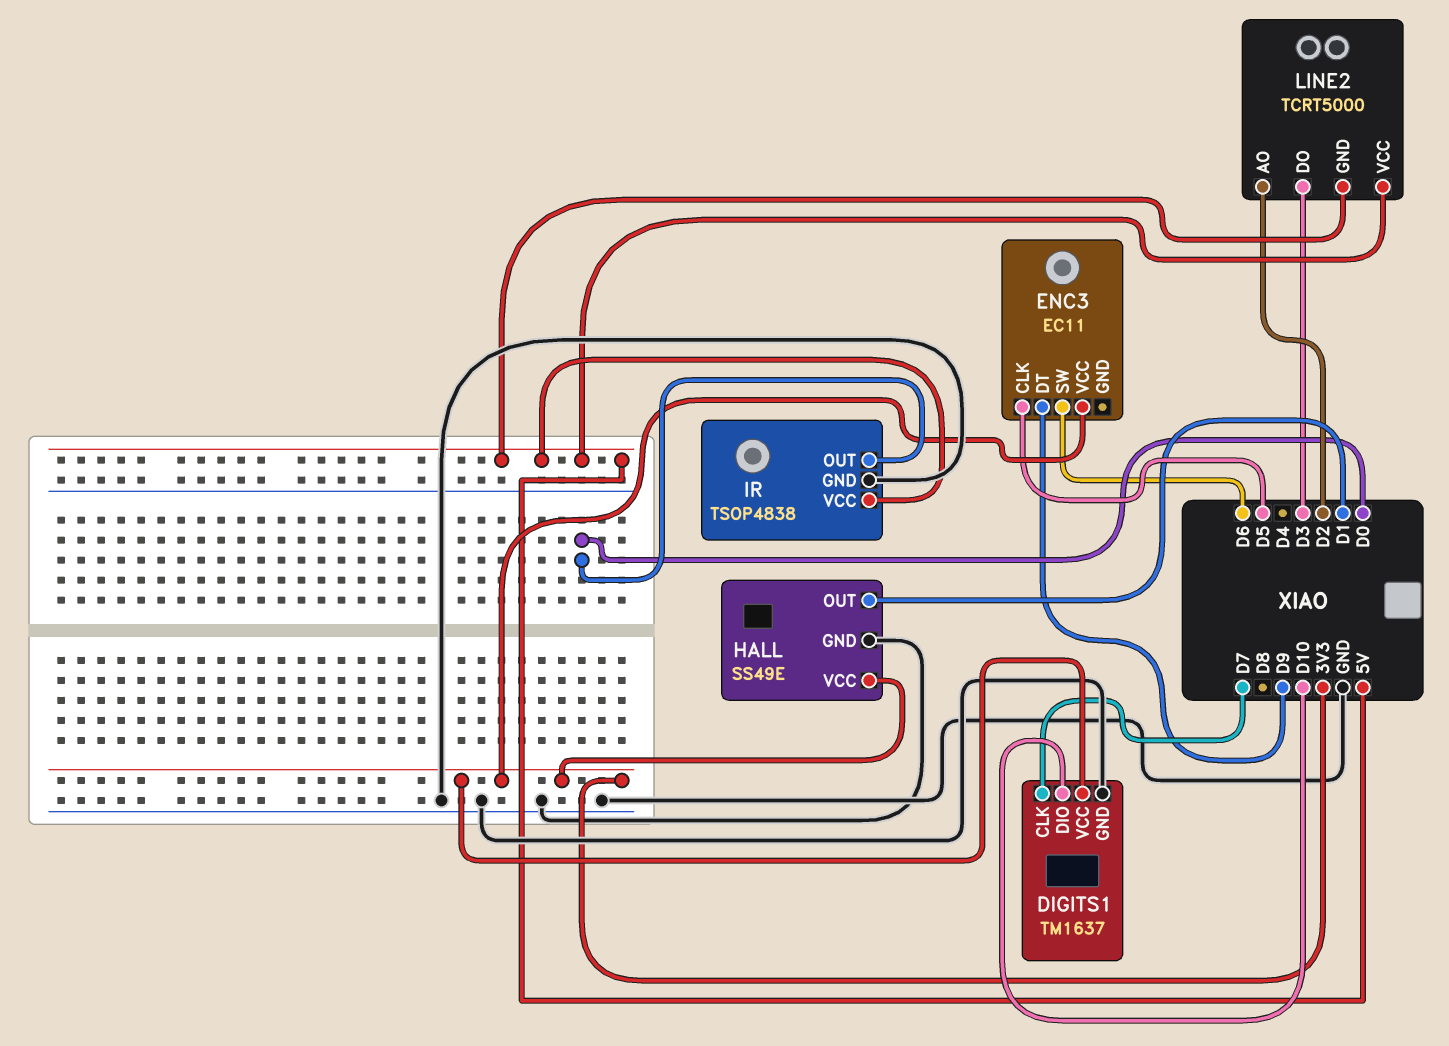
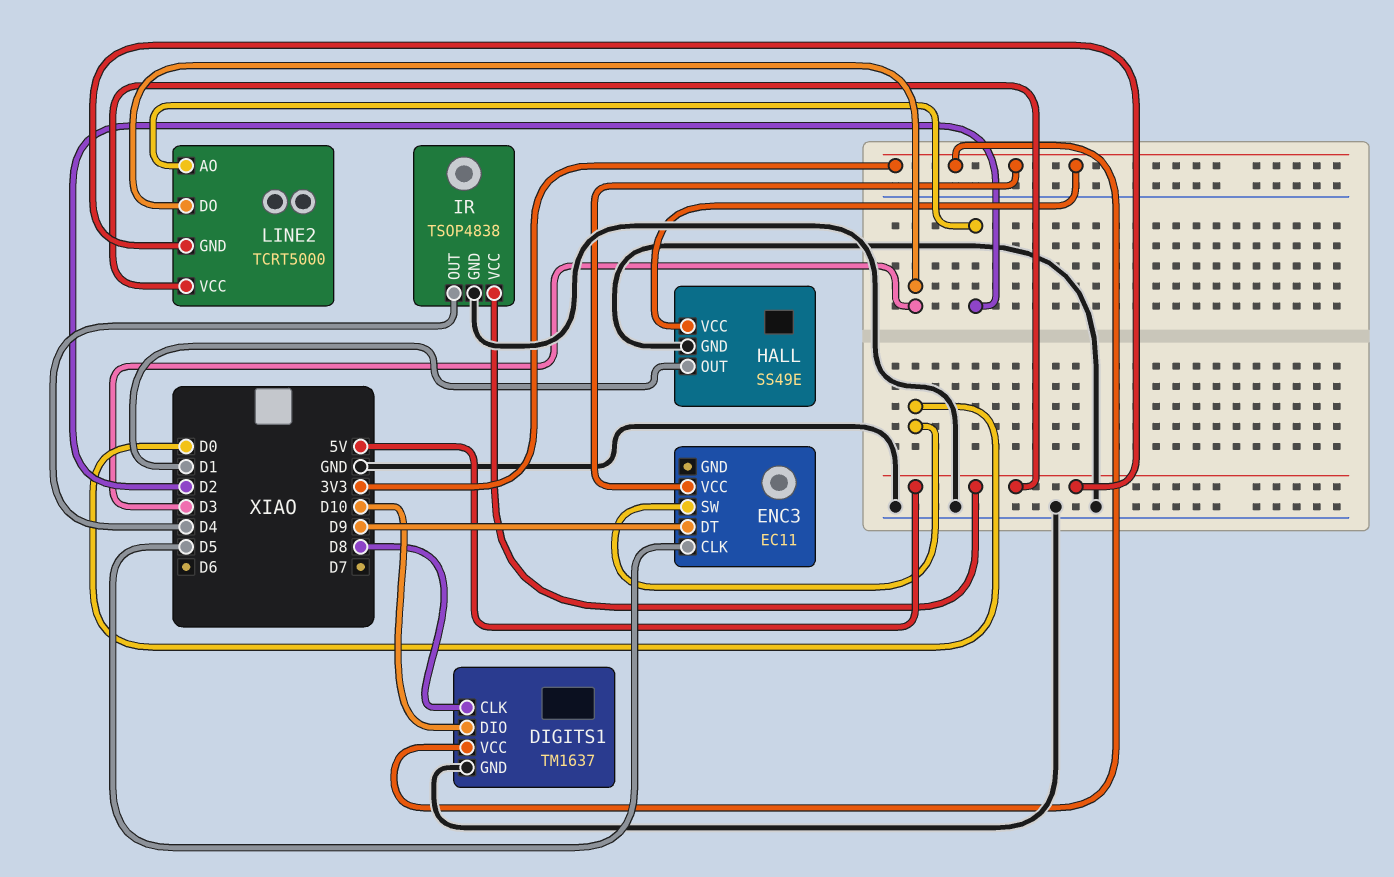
DIGITS1 pin CLK: D7 -> D8
ENC3 pin SW: D6 -> D0
IR pin OUT: D0 -> D4

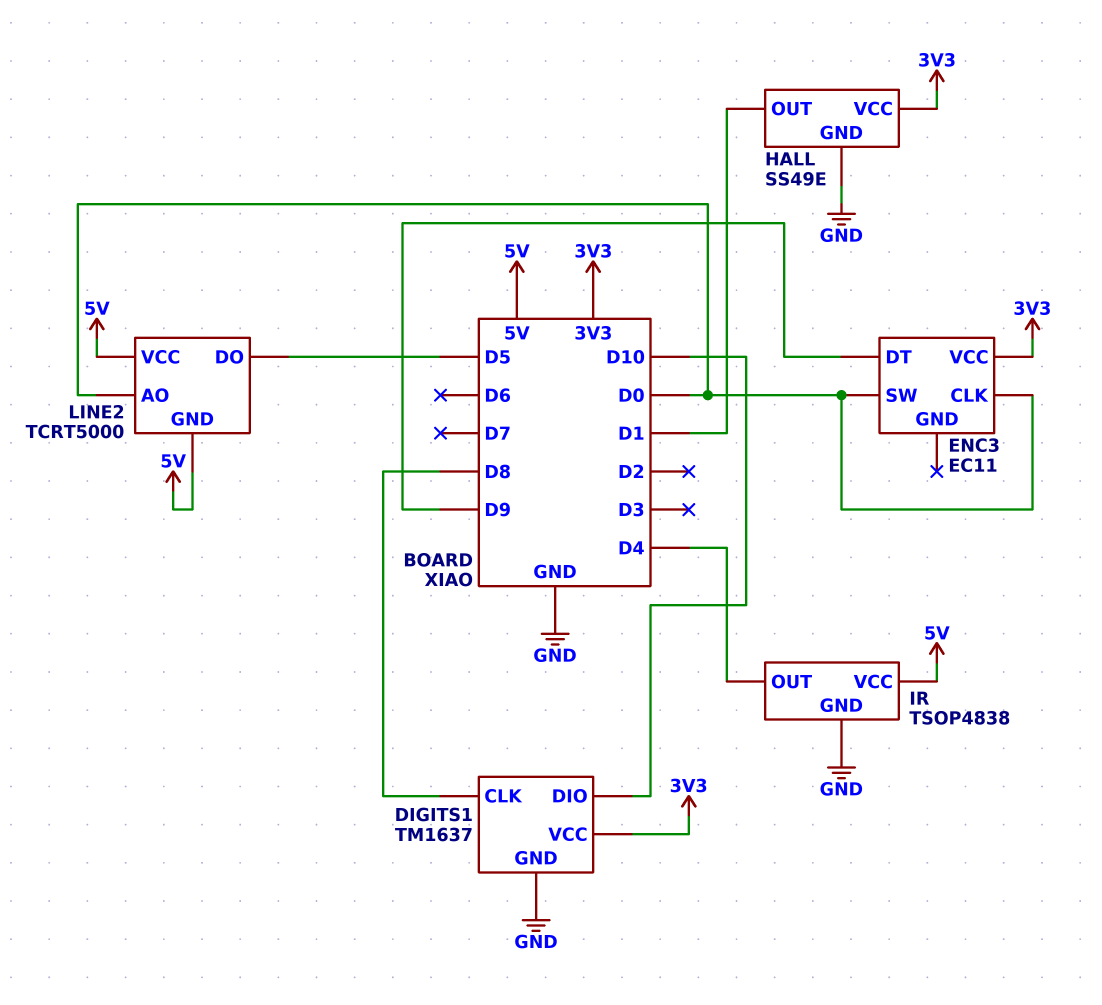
ENC3 pin CLK: D5 -> D0
LINE2 pin AO: D2 -> D0
LINE2 pin DO: D3 -> D5

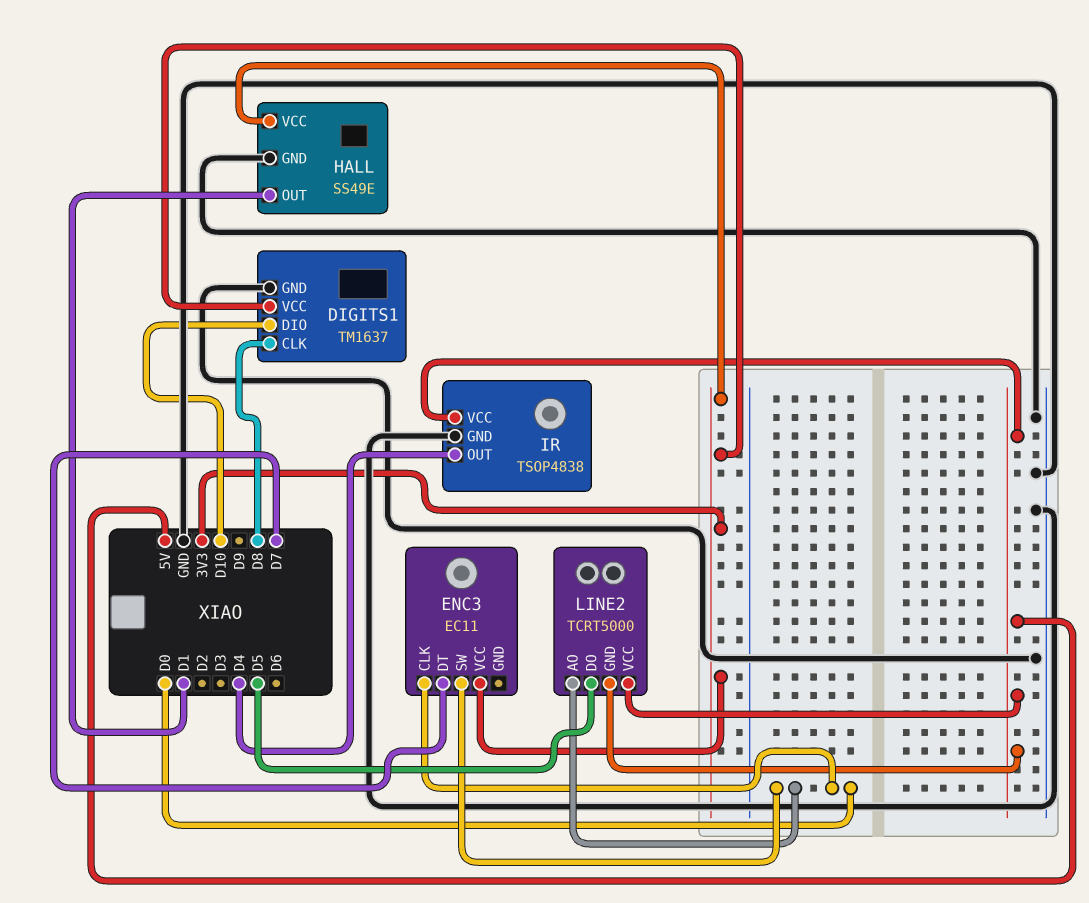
ENC3 pin DT: D9 -> D7

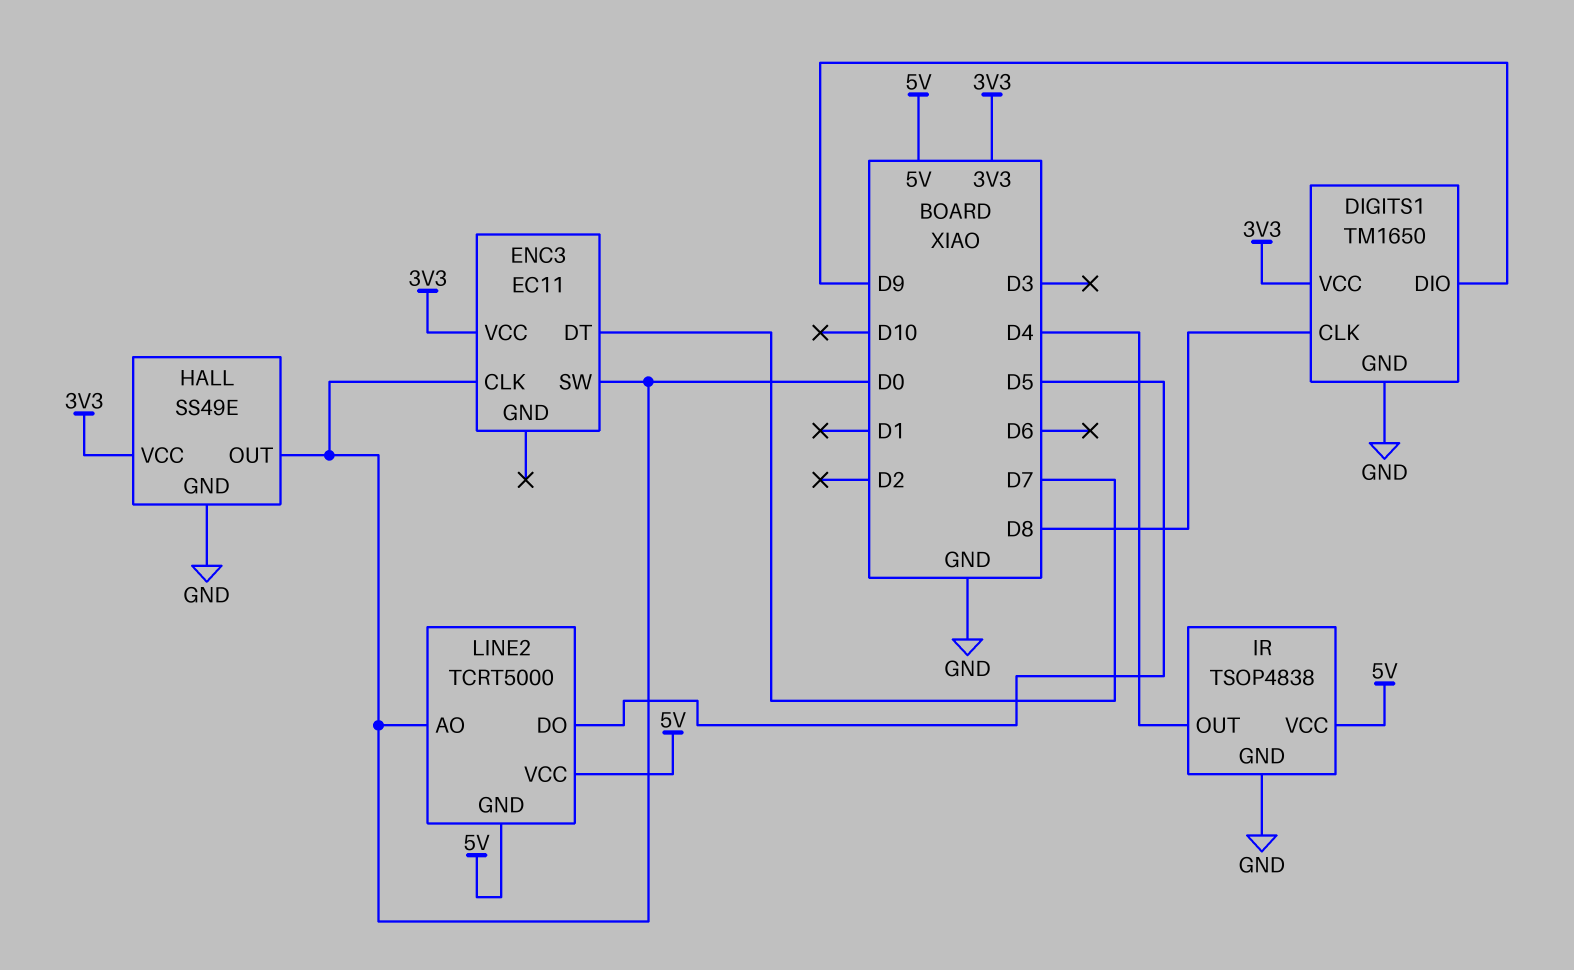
DIGITS1: TM1637 -> TM1650
DIGITS1 pin DIO: D10 -> D9
HALL pin OUT: D1 -> D0

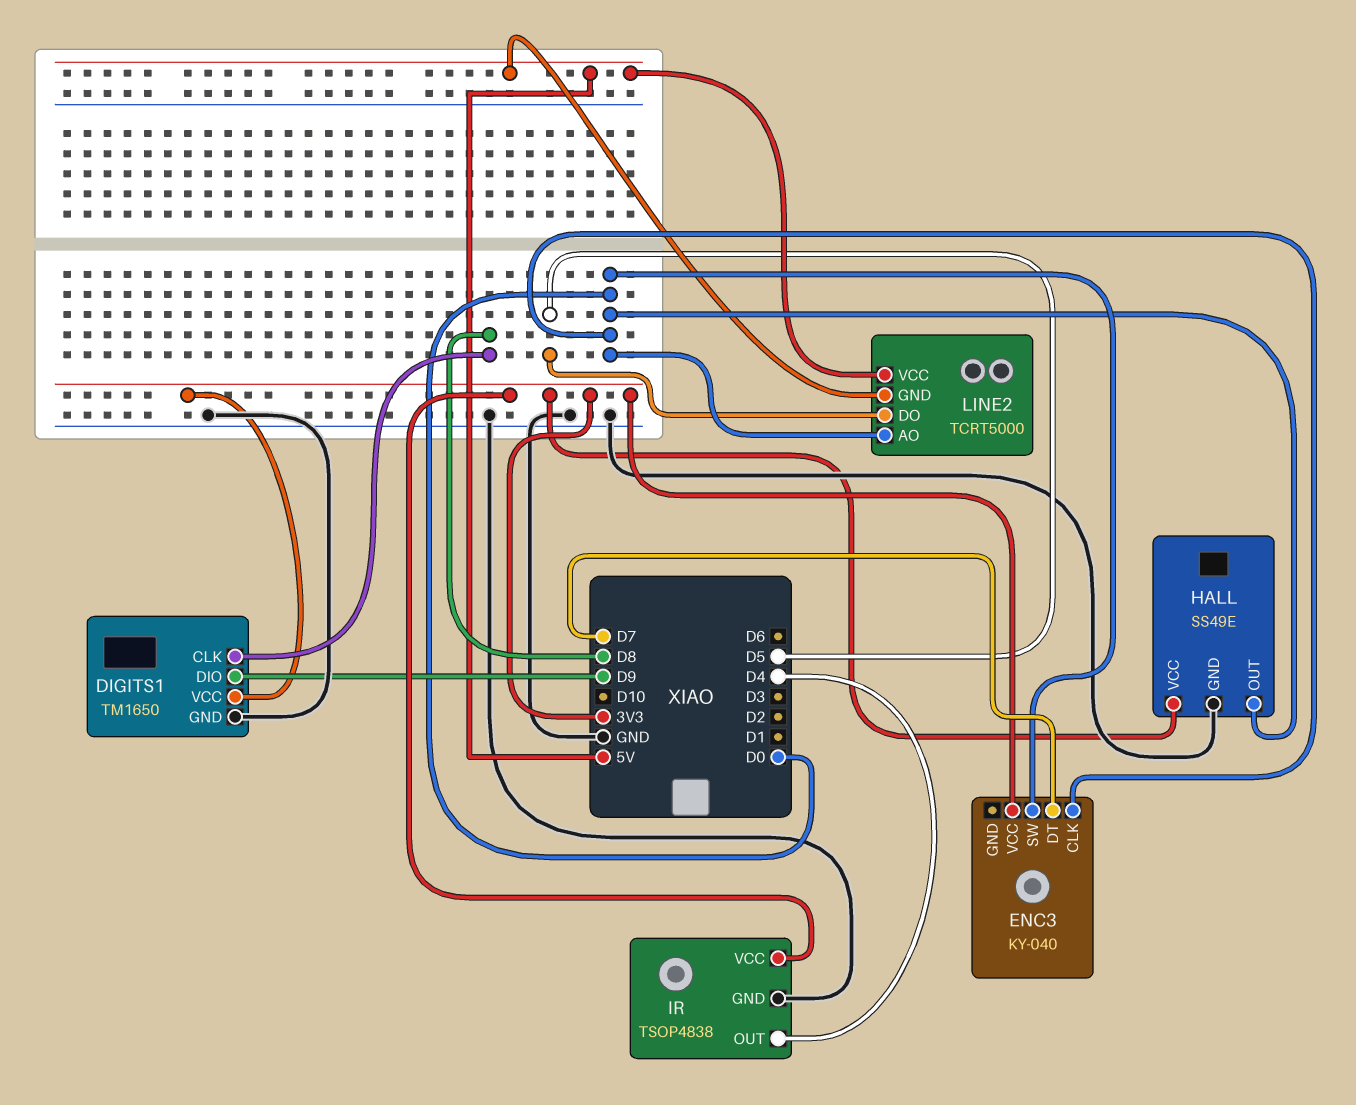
ENC3: EC11 -> KY-040
IR pin VCC: 5V -> 3V3

